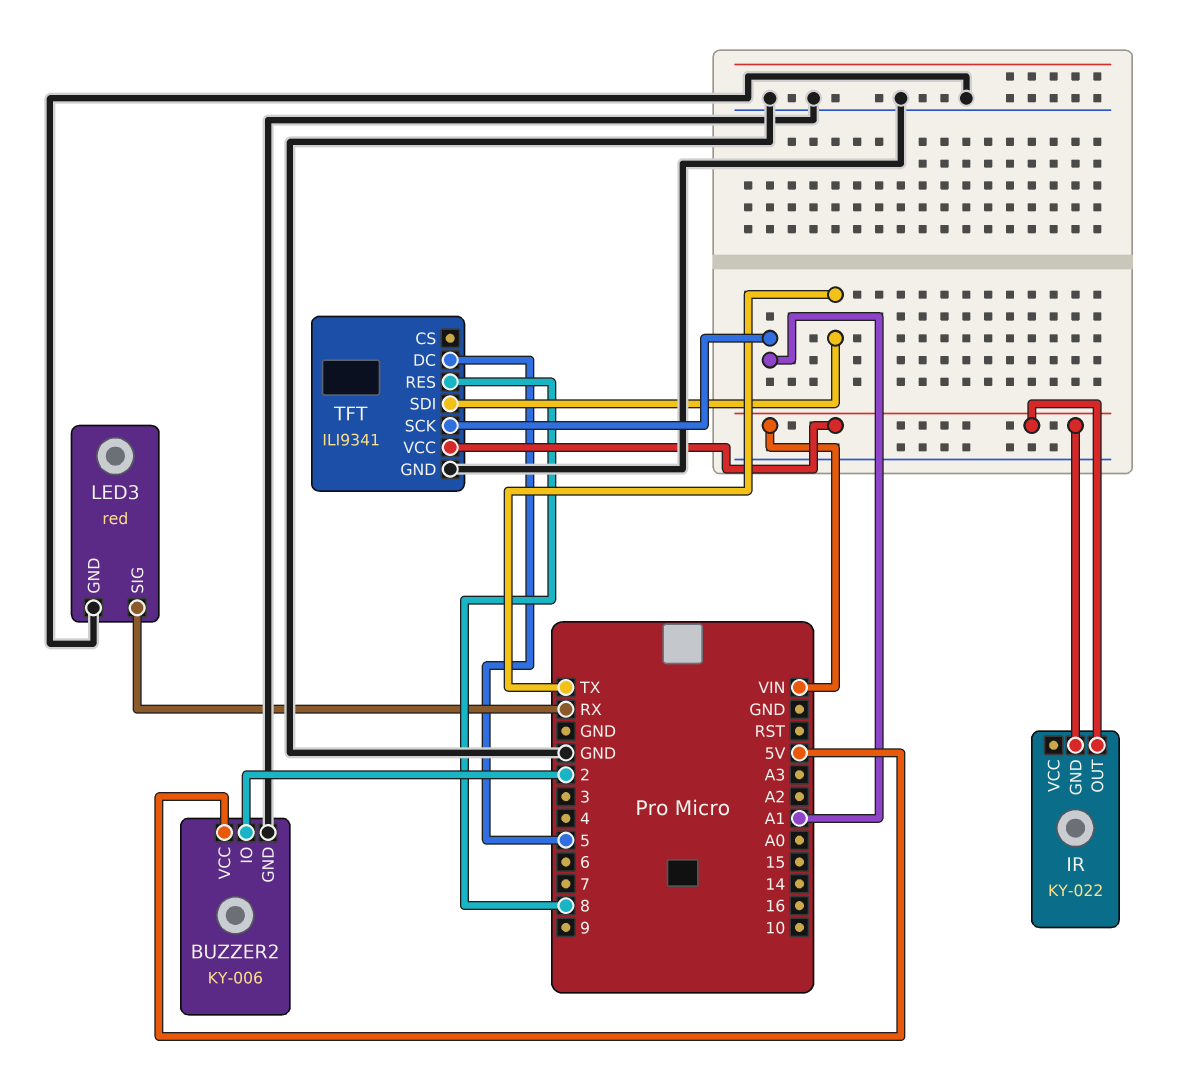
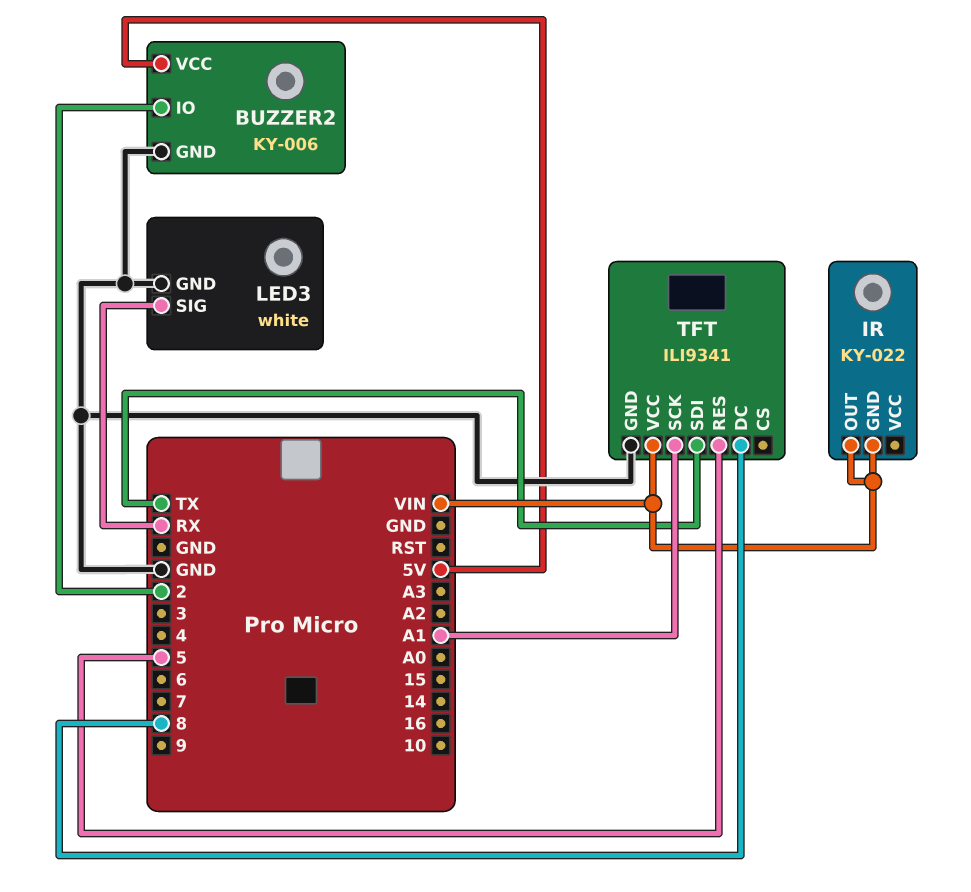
LED3: red -> white
TFT pin DC: 5 -> 8
TFT pin RES: 8 -> 5

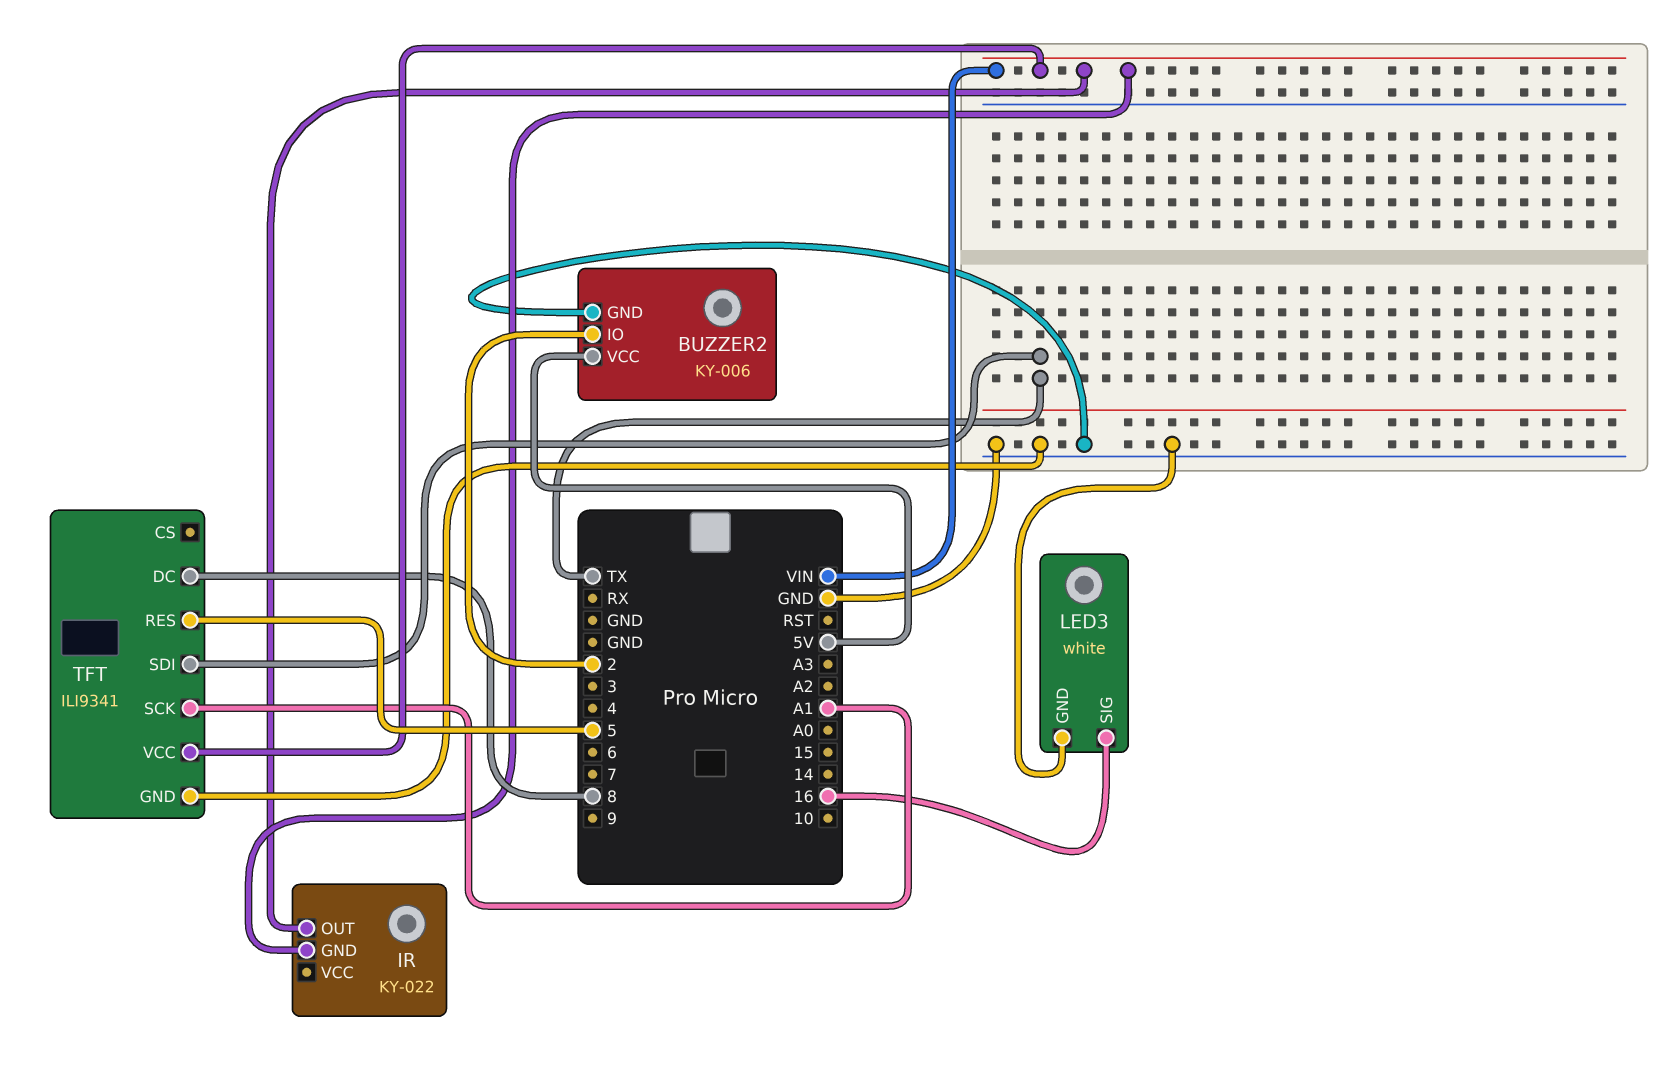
LED3 pin SIG: RX -> 16

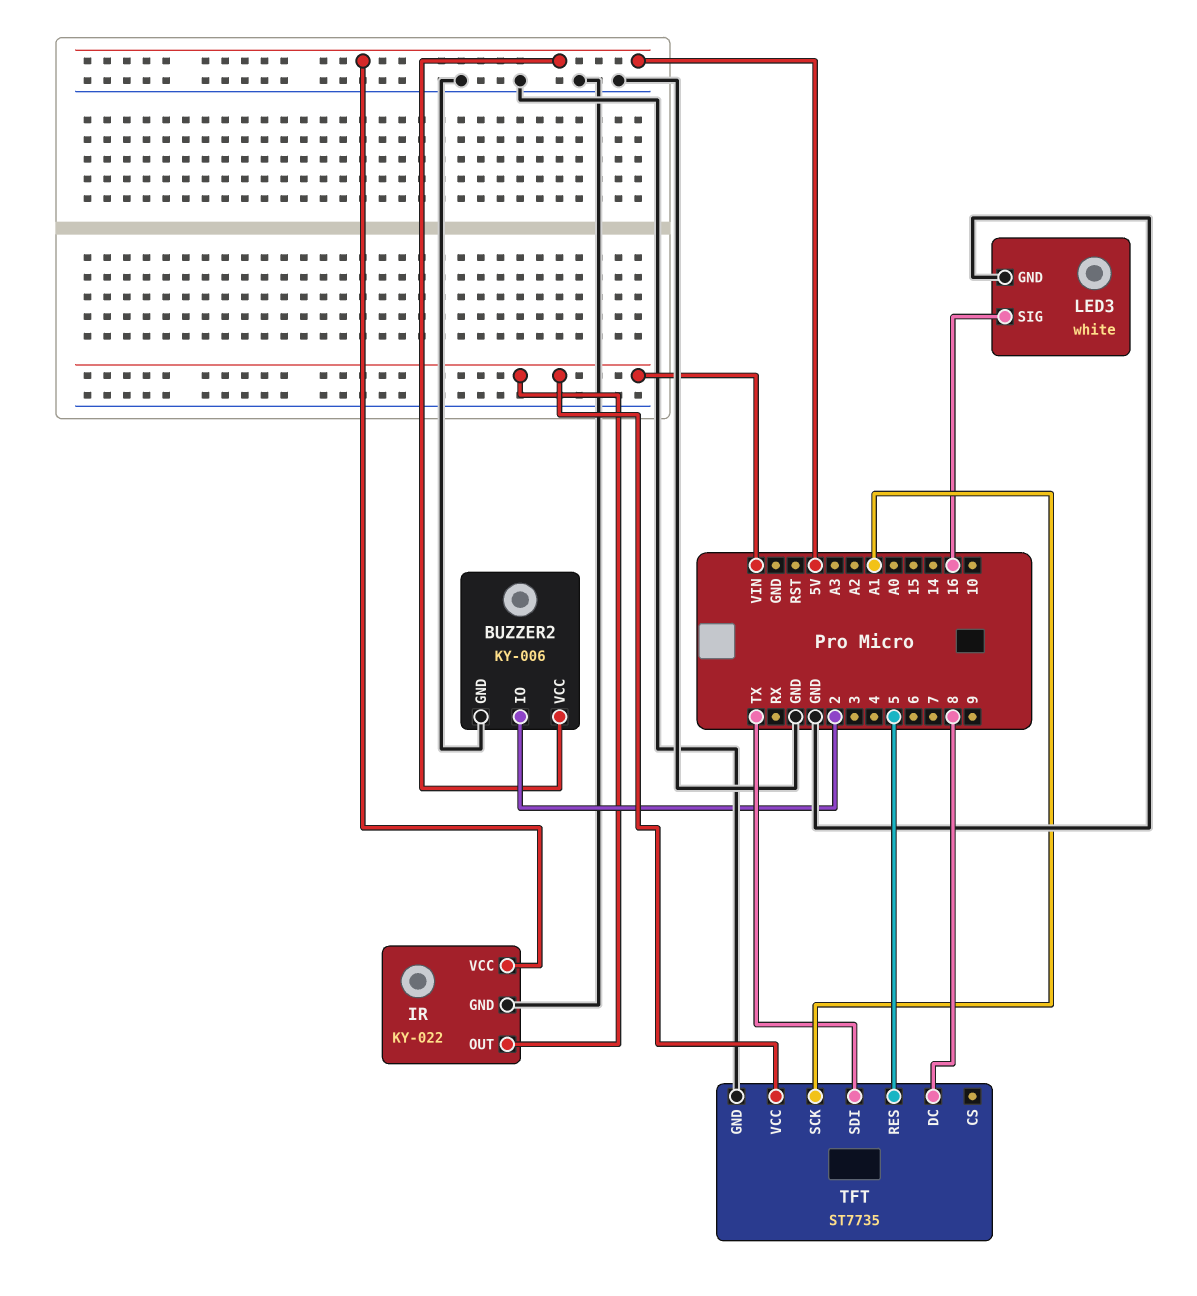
IR pin GND: VIN -> GND
IR pin VCC: none -> 5V
TFT: ILI9341 -> ST7735

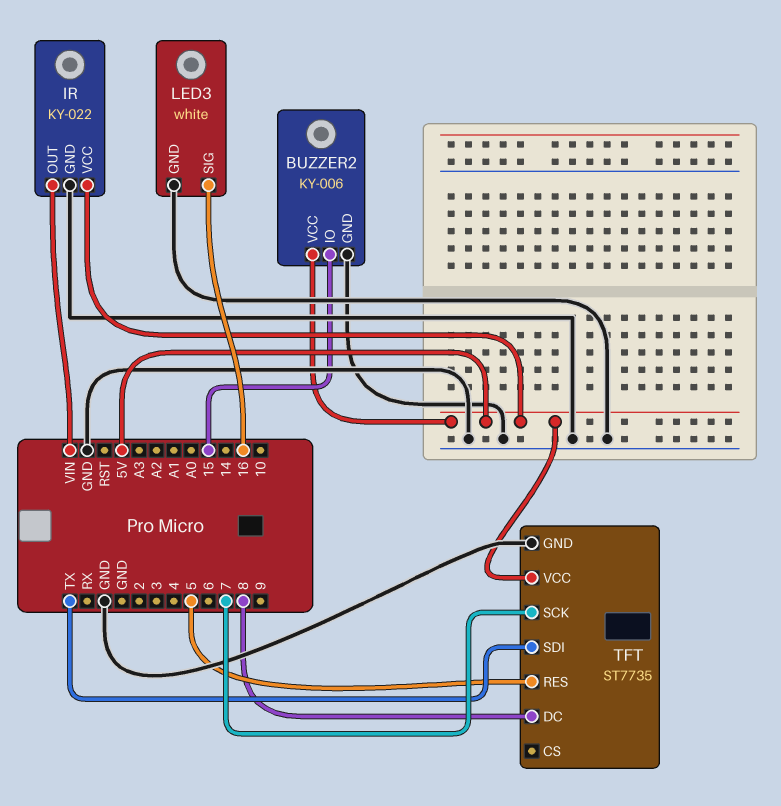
BUZZER2 pin IO: 2 -> 15
TFT pin SCK: A1 -> 7
TFT pin VCC: VIN -> 5V

